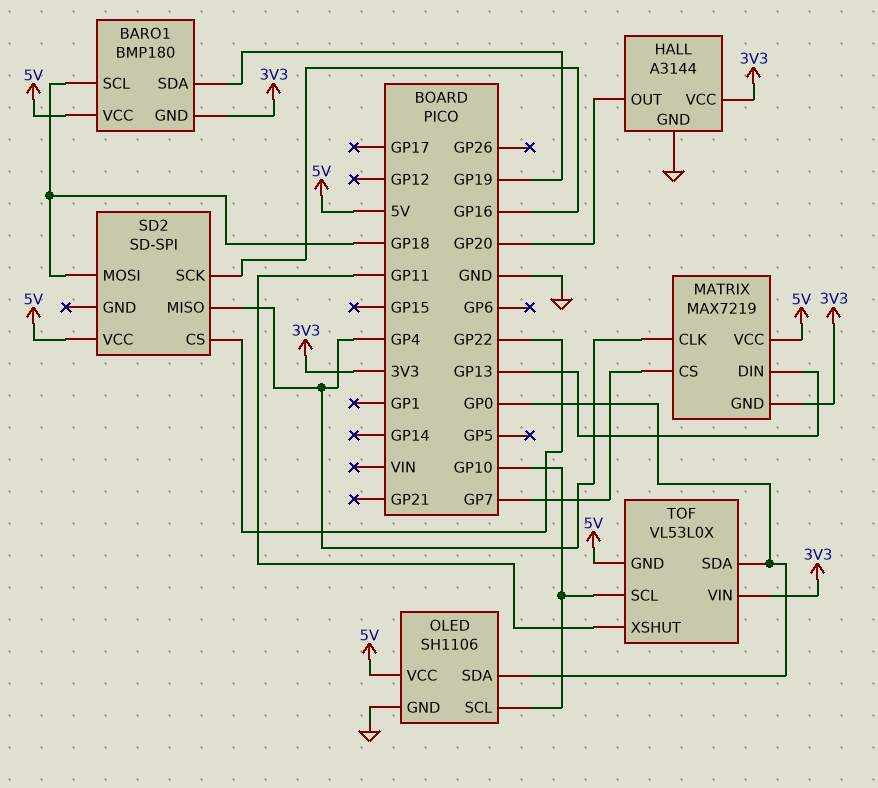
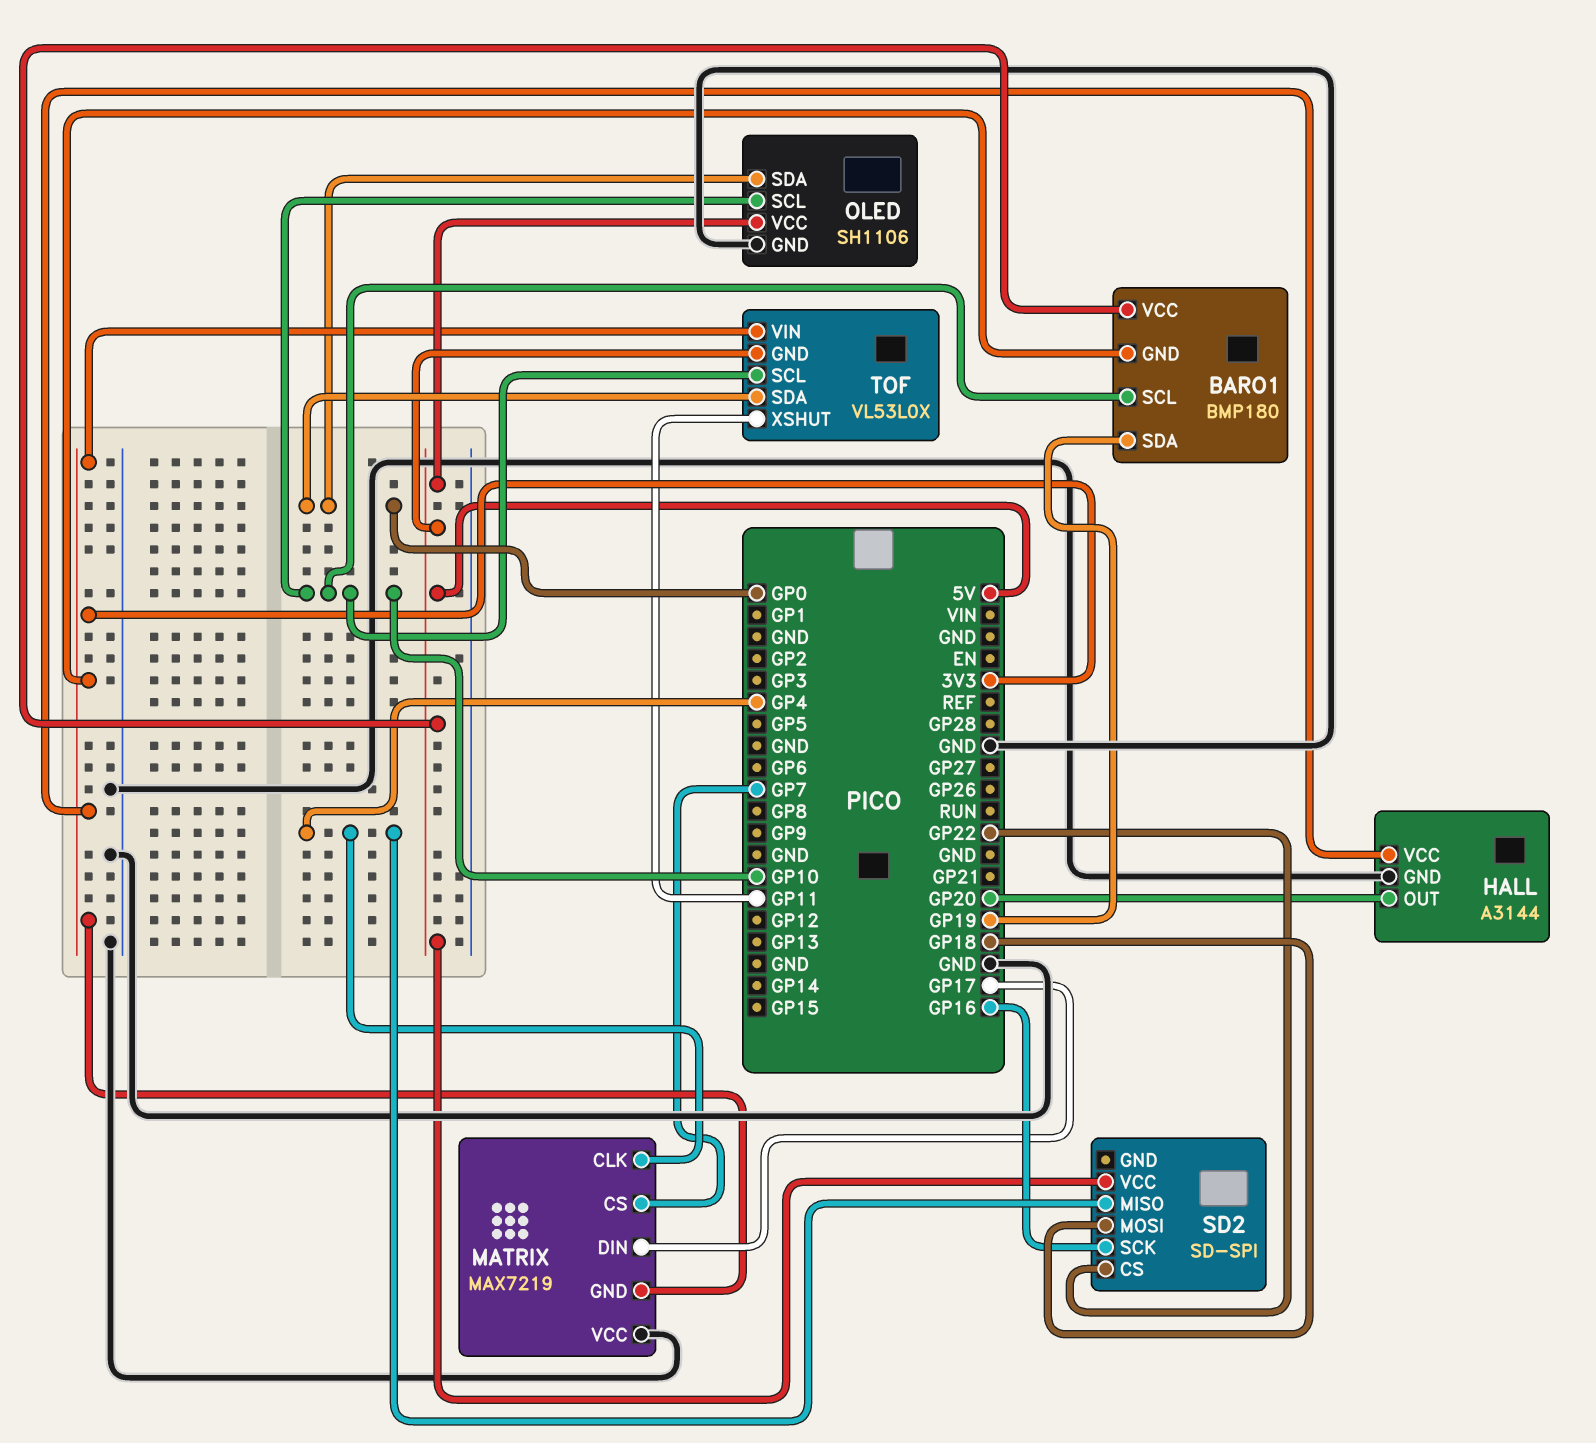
BARO1 pin SCL: GP18 -> GP10
MATRIX pin DIN: GP13 -> GP17
MATRIX pin VCC: 5V -> GND

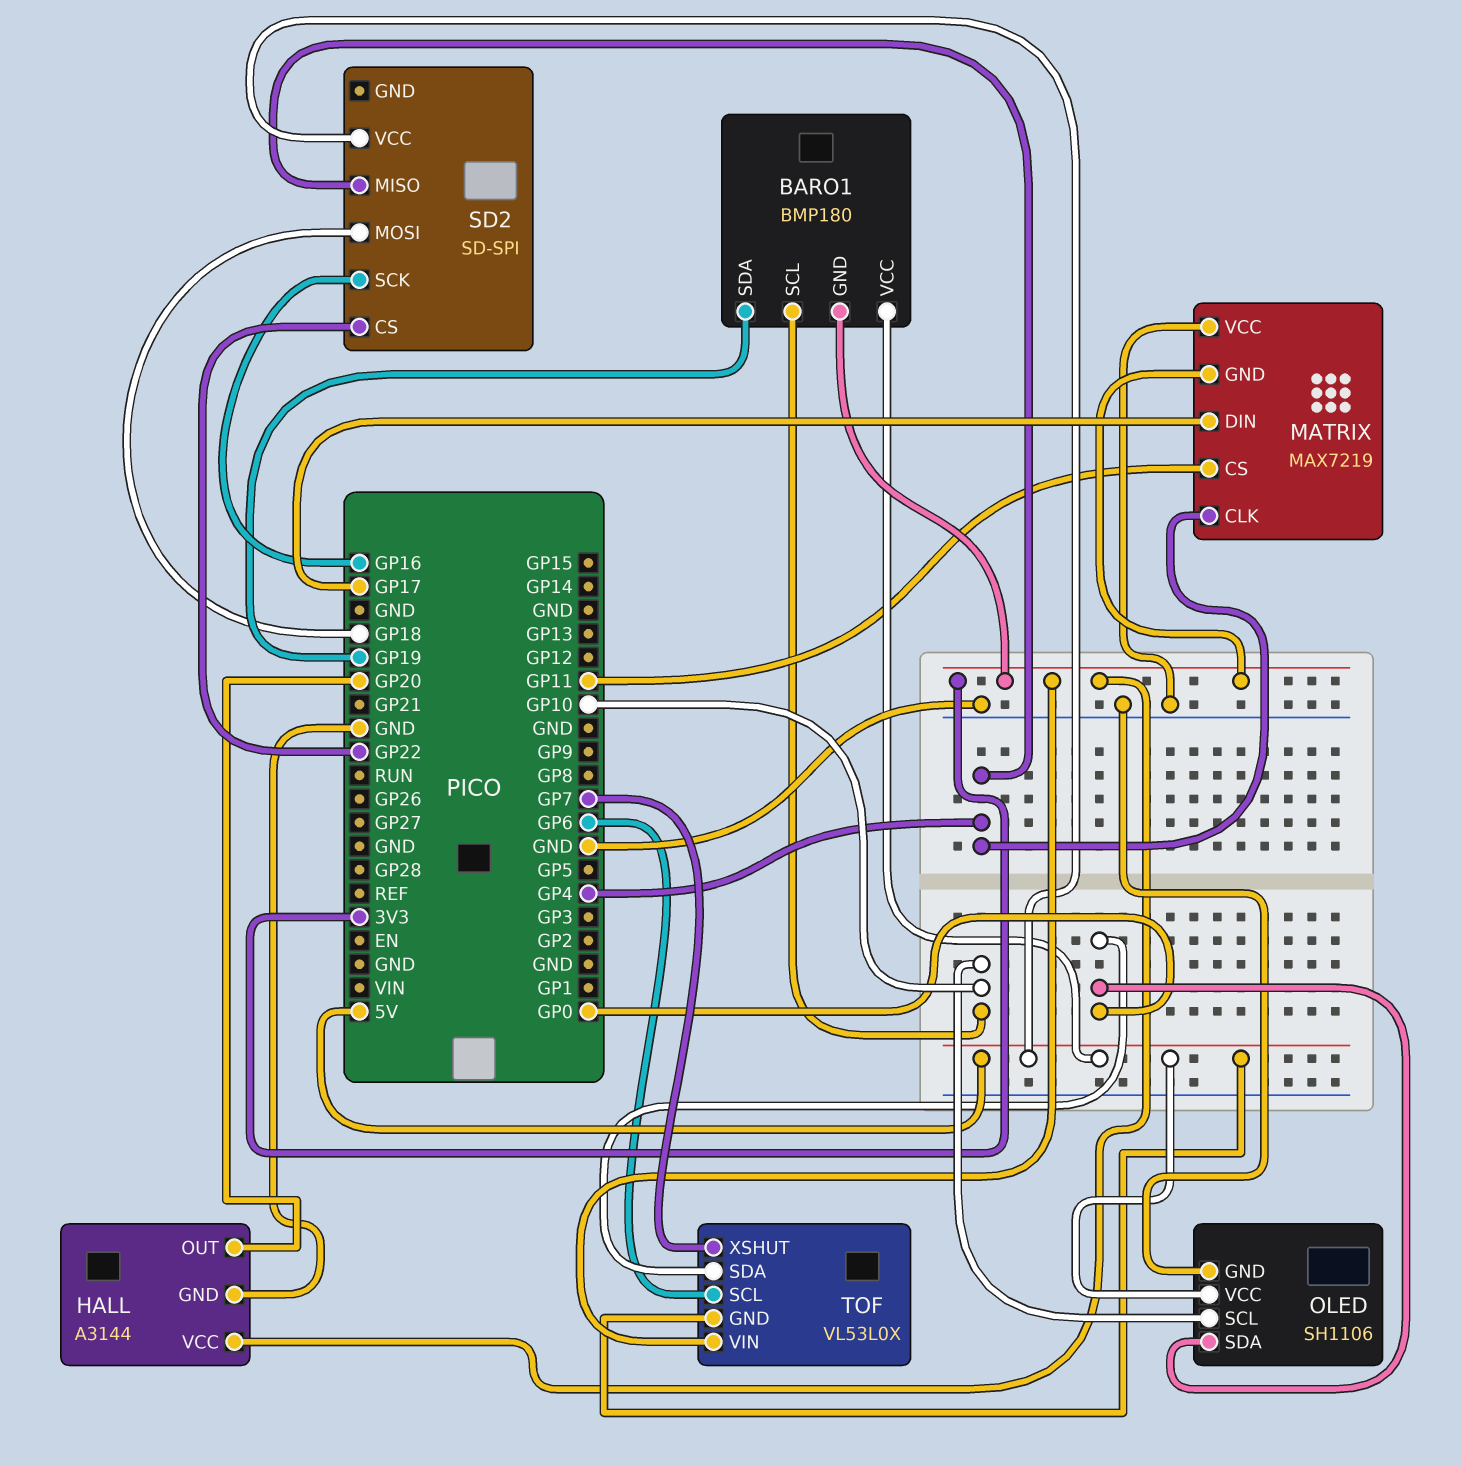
MATRIX pin CS: GP7 -> GP11
TOF pin SCL: GP10 -> GP6
TOF pin XSHUT: GP11 -> GP7

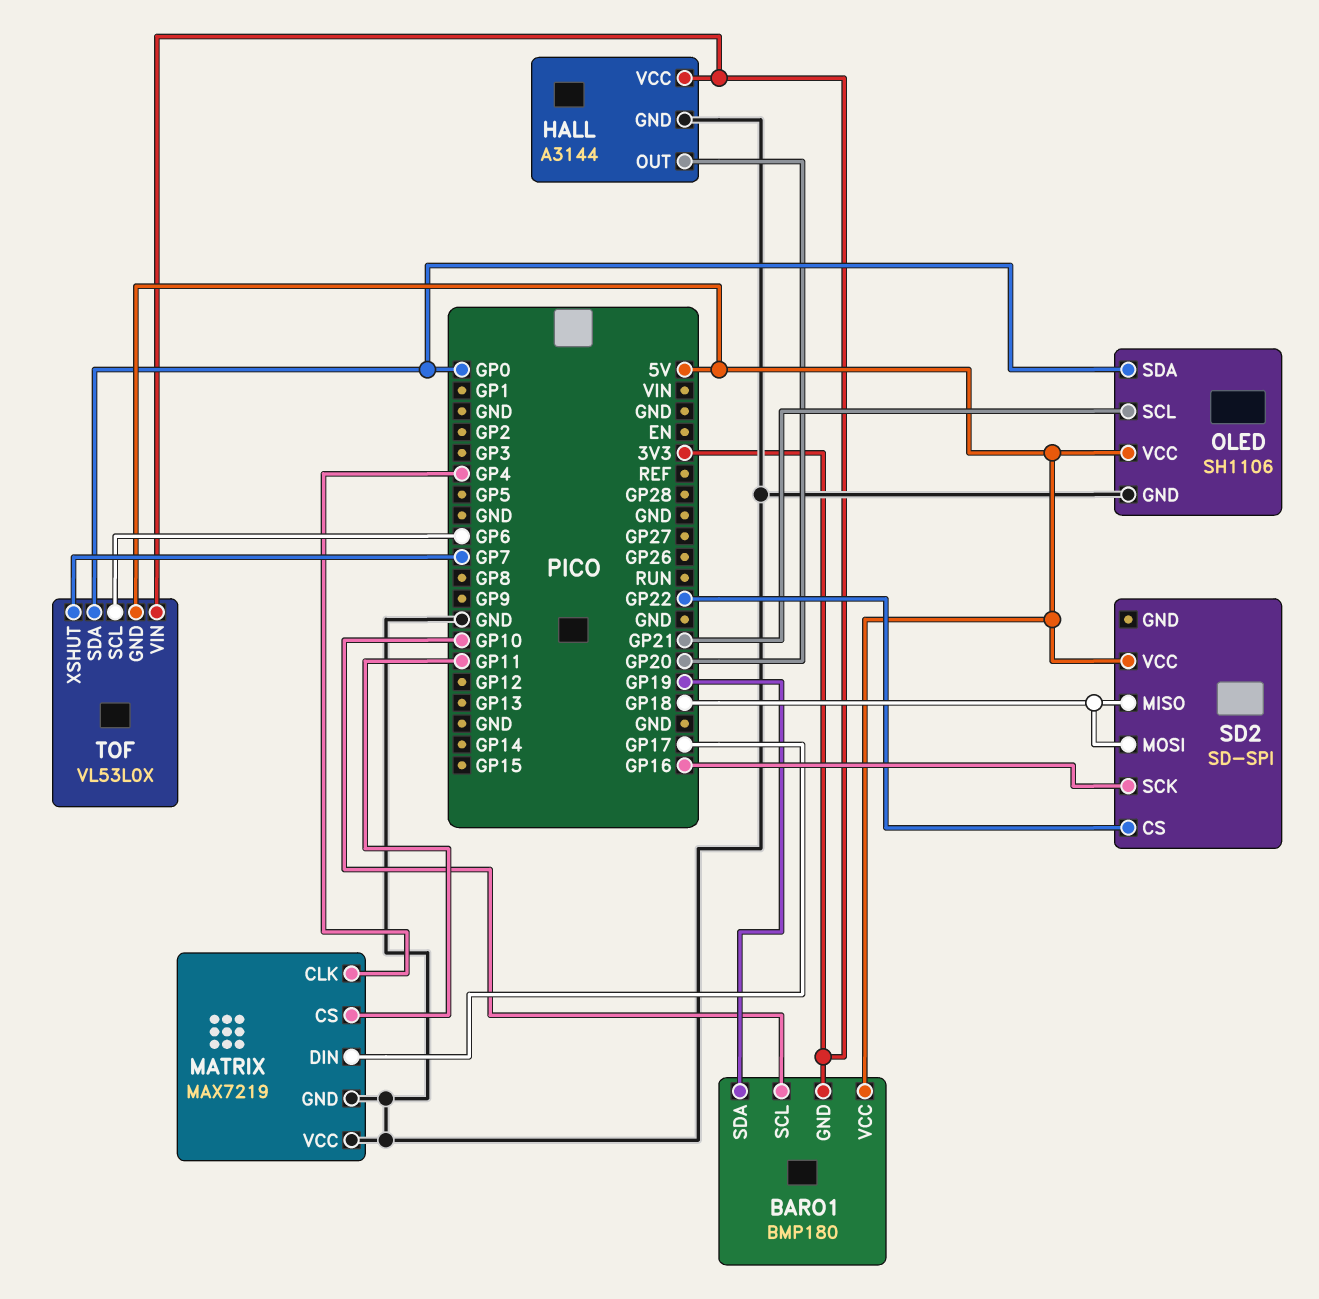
MATRIX pin GND: 3V3 -> GND
OLED pin SCL: GP10 -> GP21
SD2 pin MISO: GP4 -> GP18

